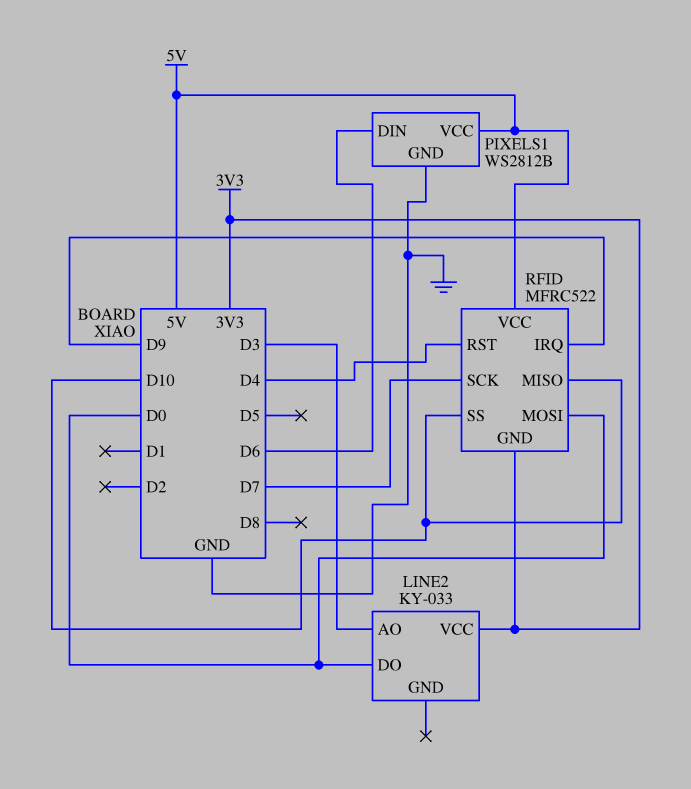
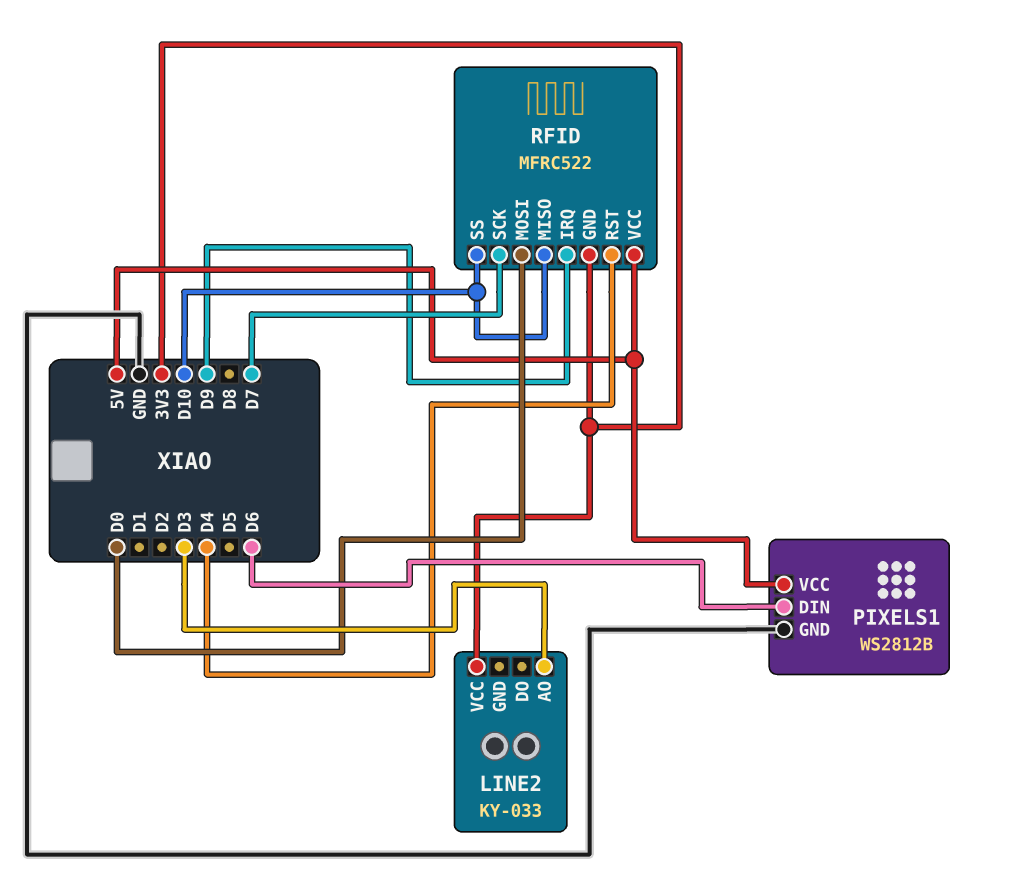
LINE2 pin DO: D0 -> none

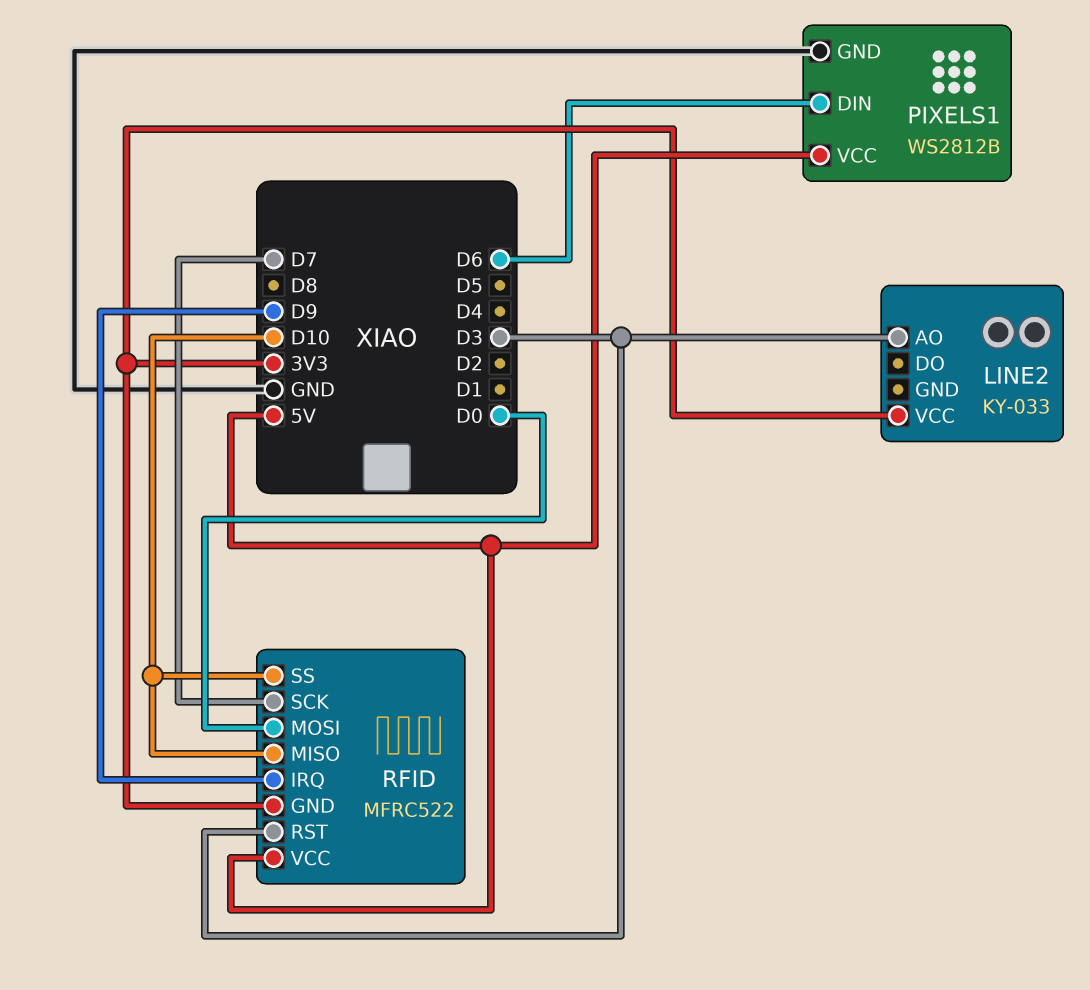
RFID pin RST: D4 -> D3

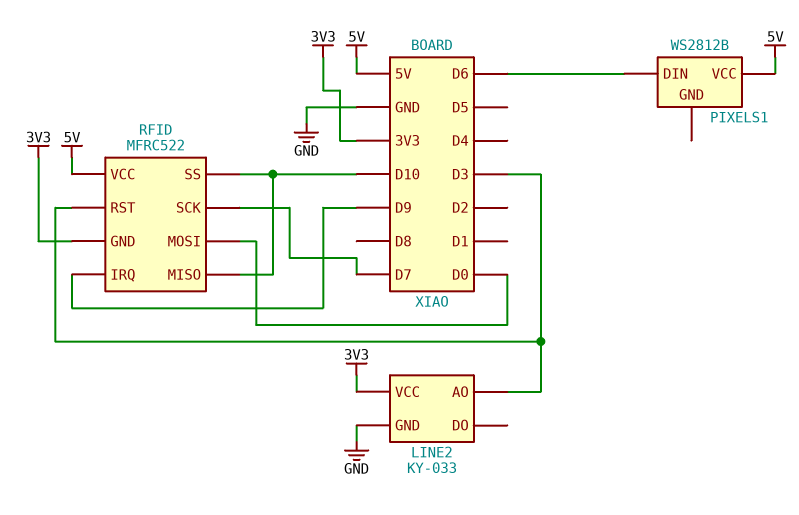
LINE2 pin GND: none -> GND
PIXELS1 pin GND: GND -> none

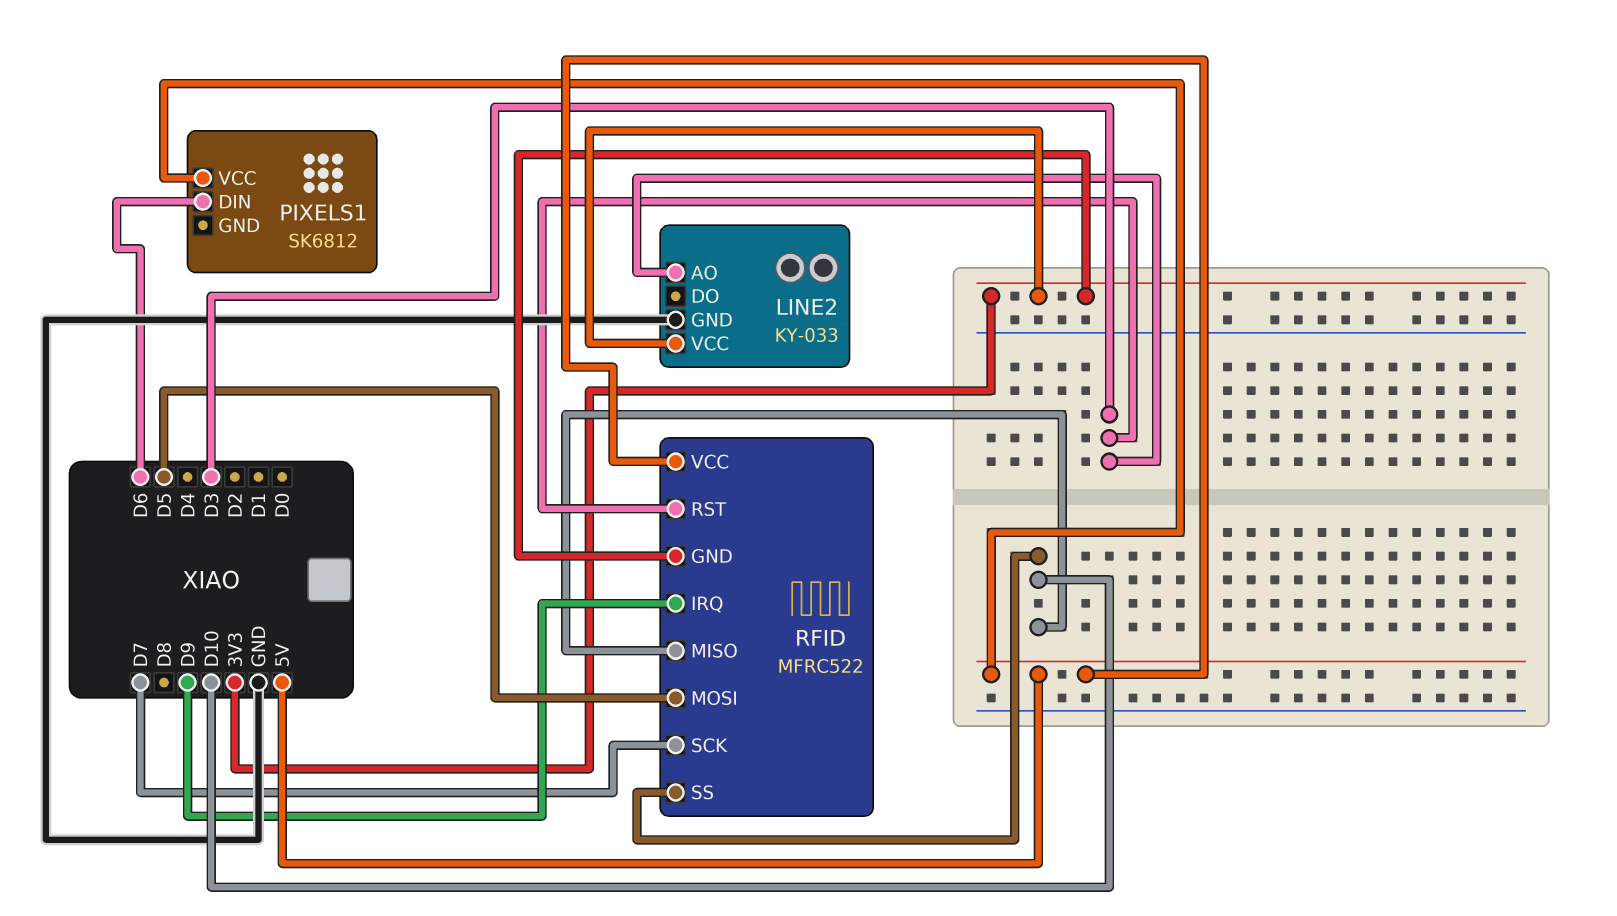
PIXELS1: WS2812B -> SK6812
RFID pin MOSI: D0 -> D5

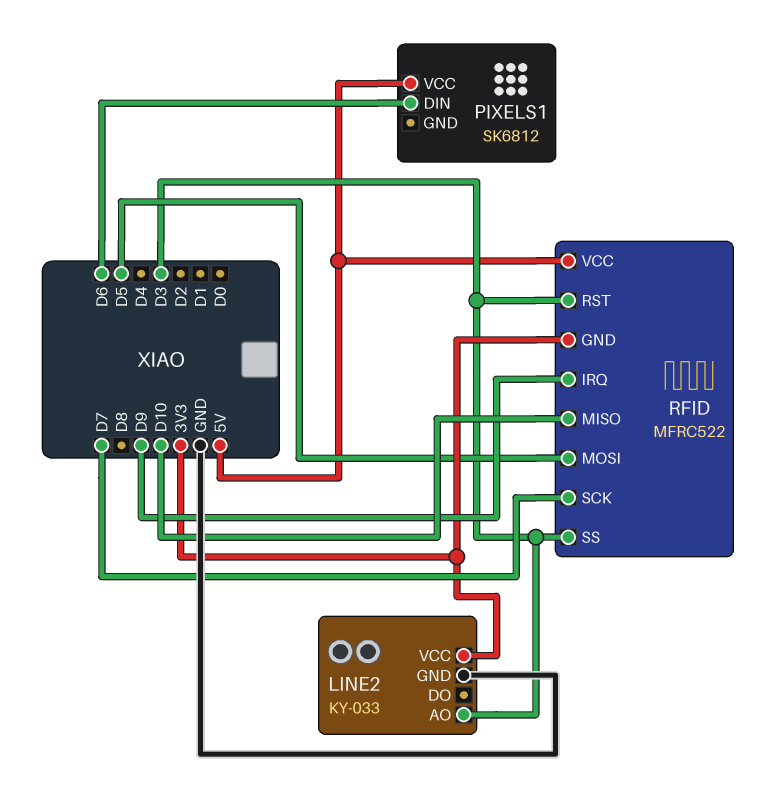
RFID pin SS: D10 -> D3

